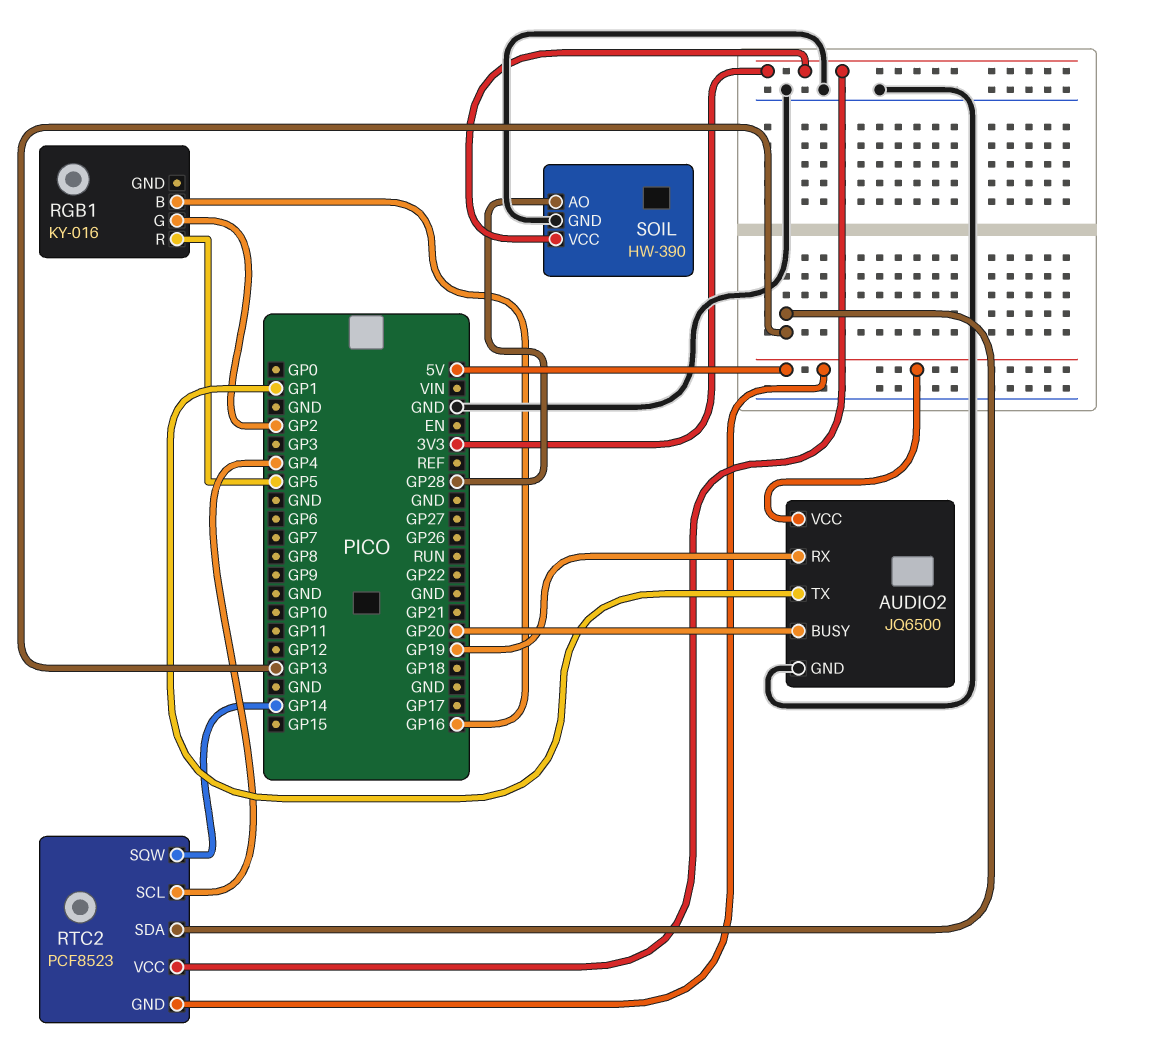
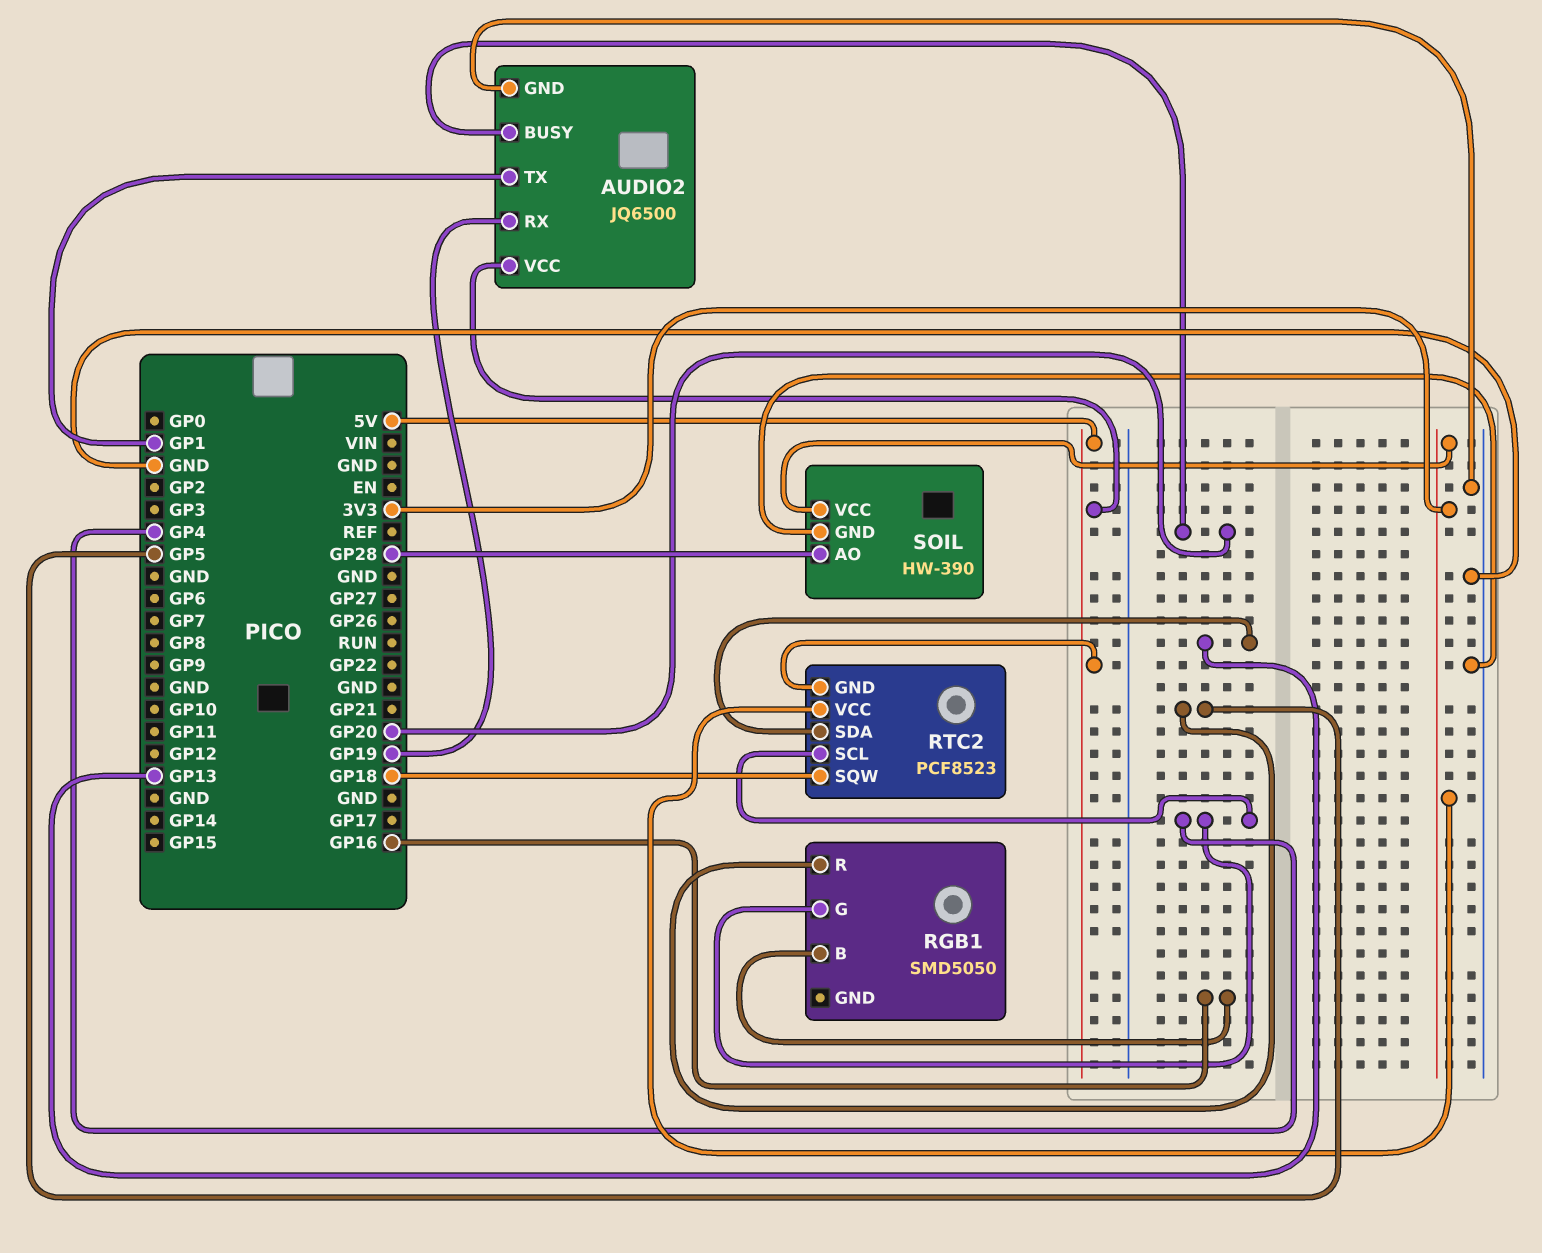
RGB1: KY-016 -> SMD5050
RGB1 pin G: GP2 -> GP4
RTC2 pin SQW: GP14 -> GP18

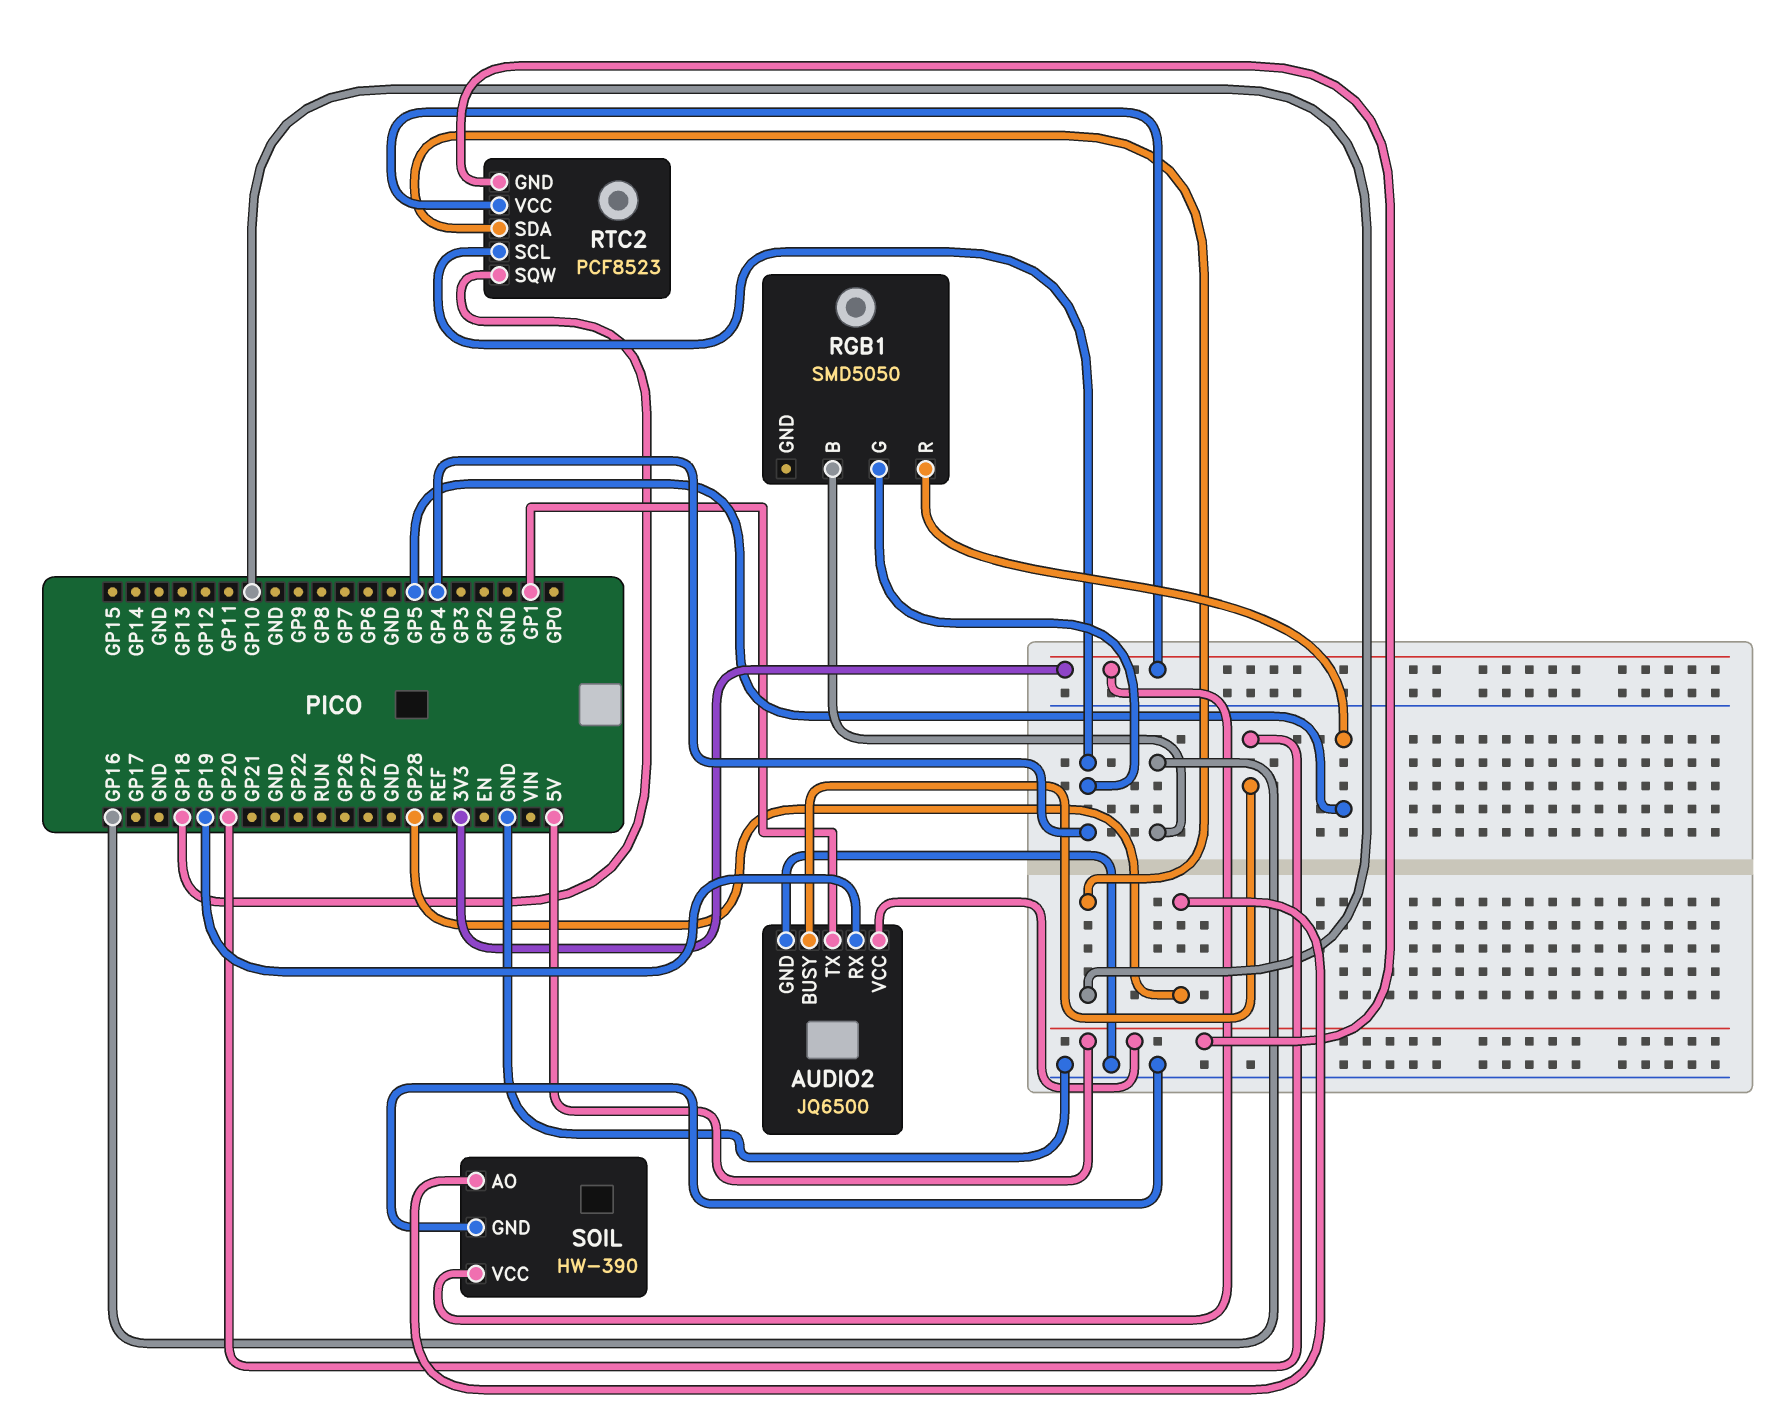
RTC2 pin SDA: GP13 -> GP10

